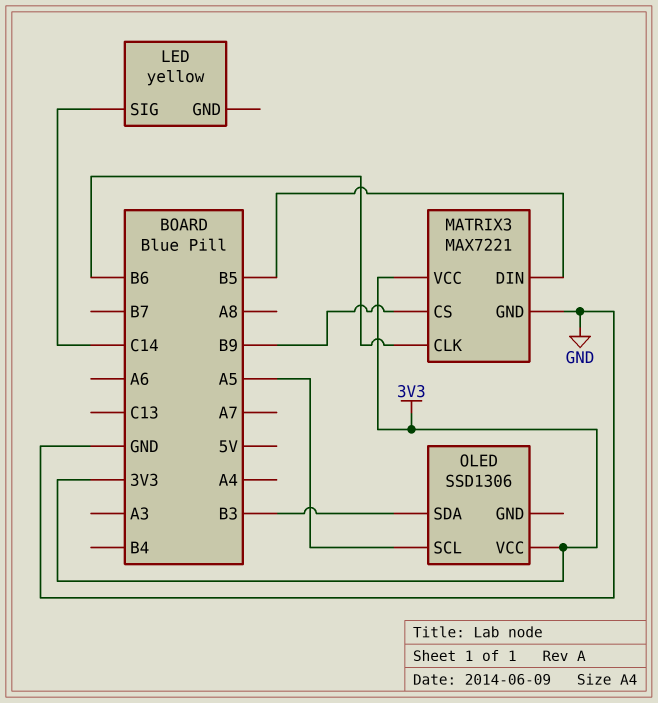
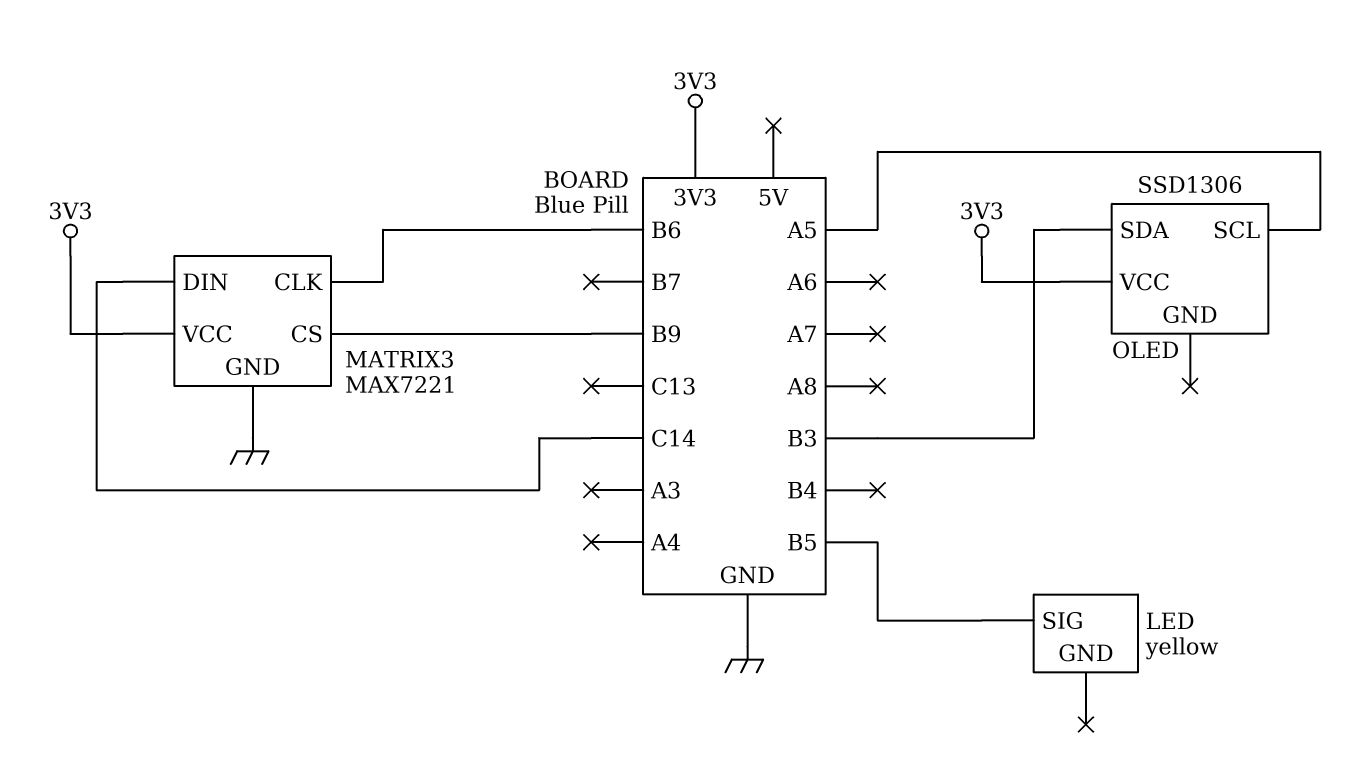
LED pin SIG: C14 -> B5
MATRIX3 pin DIN: B5 -> C14

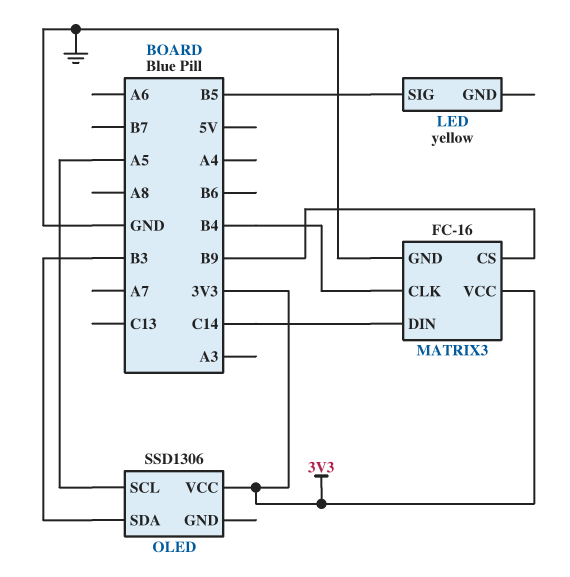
MATRIX3: MAX7221 -> FC-16
MATRIX3 pin CLK: B6 -> B4

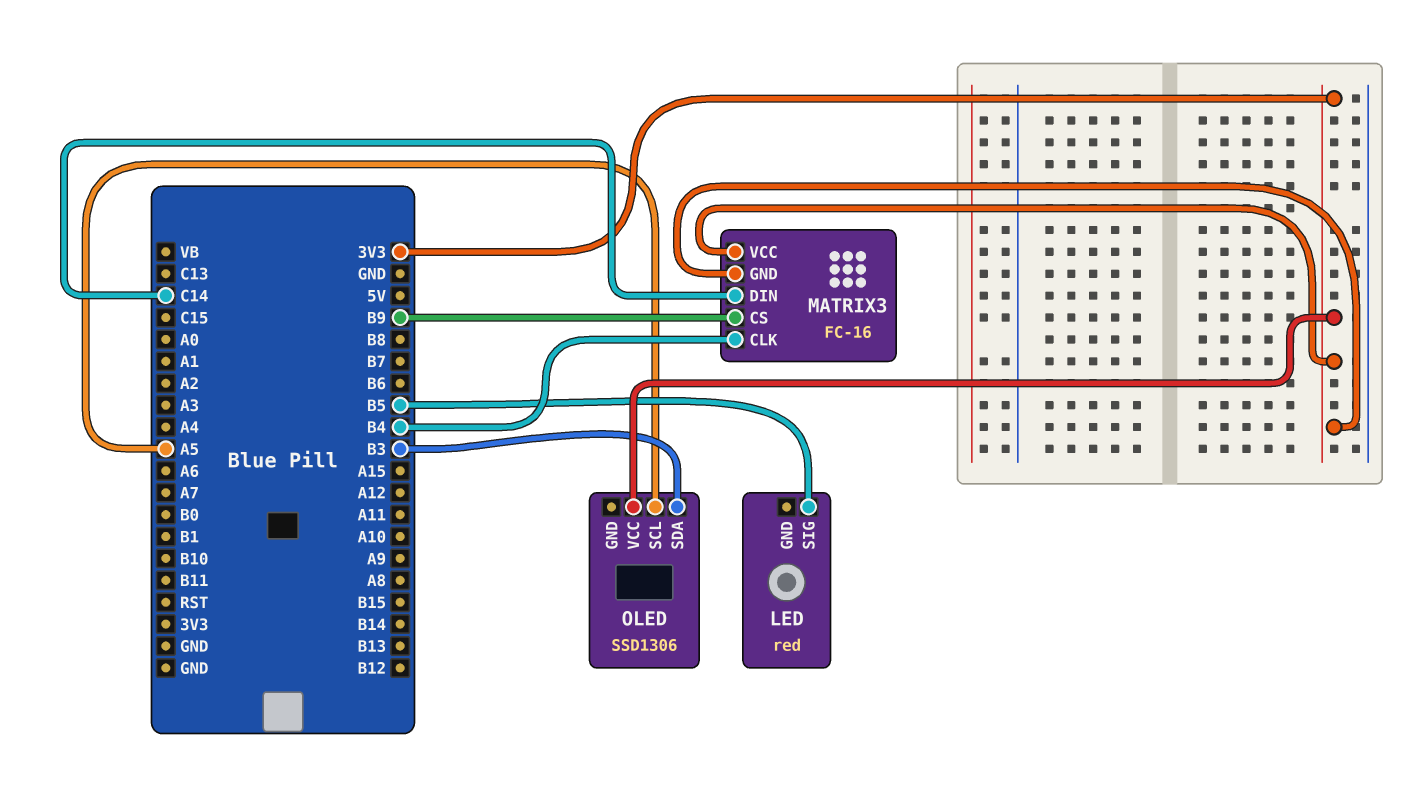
LED: yellow -> red
MATRIX3 pin GND: GND -> 3V3

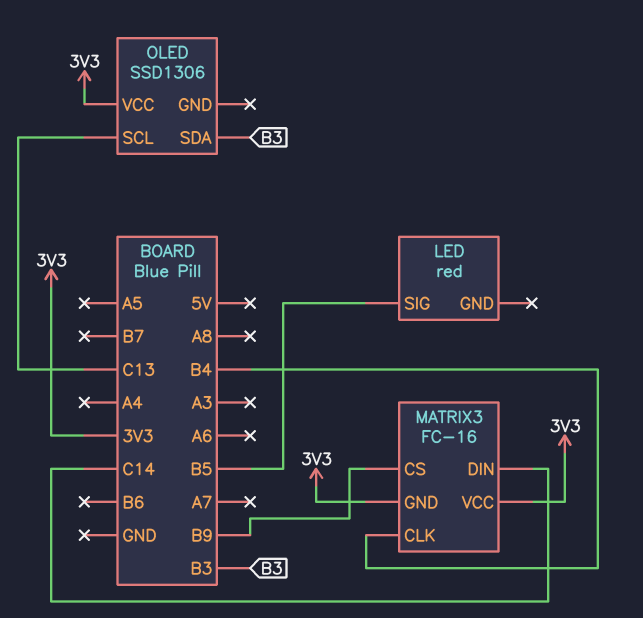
OLED pin SCL: A5 -> C13

